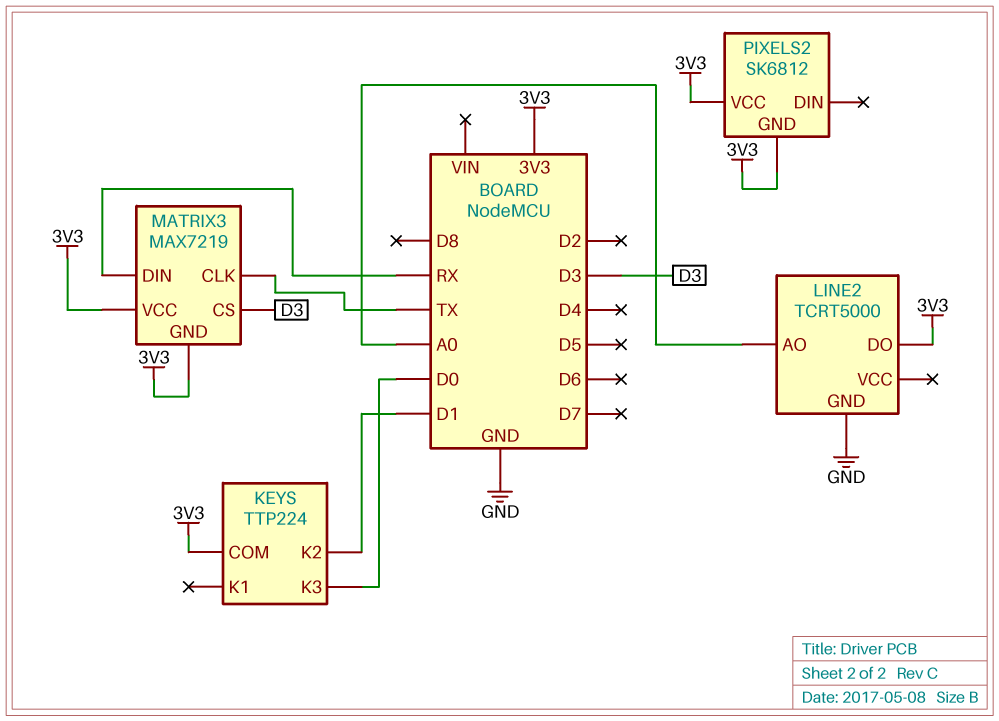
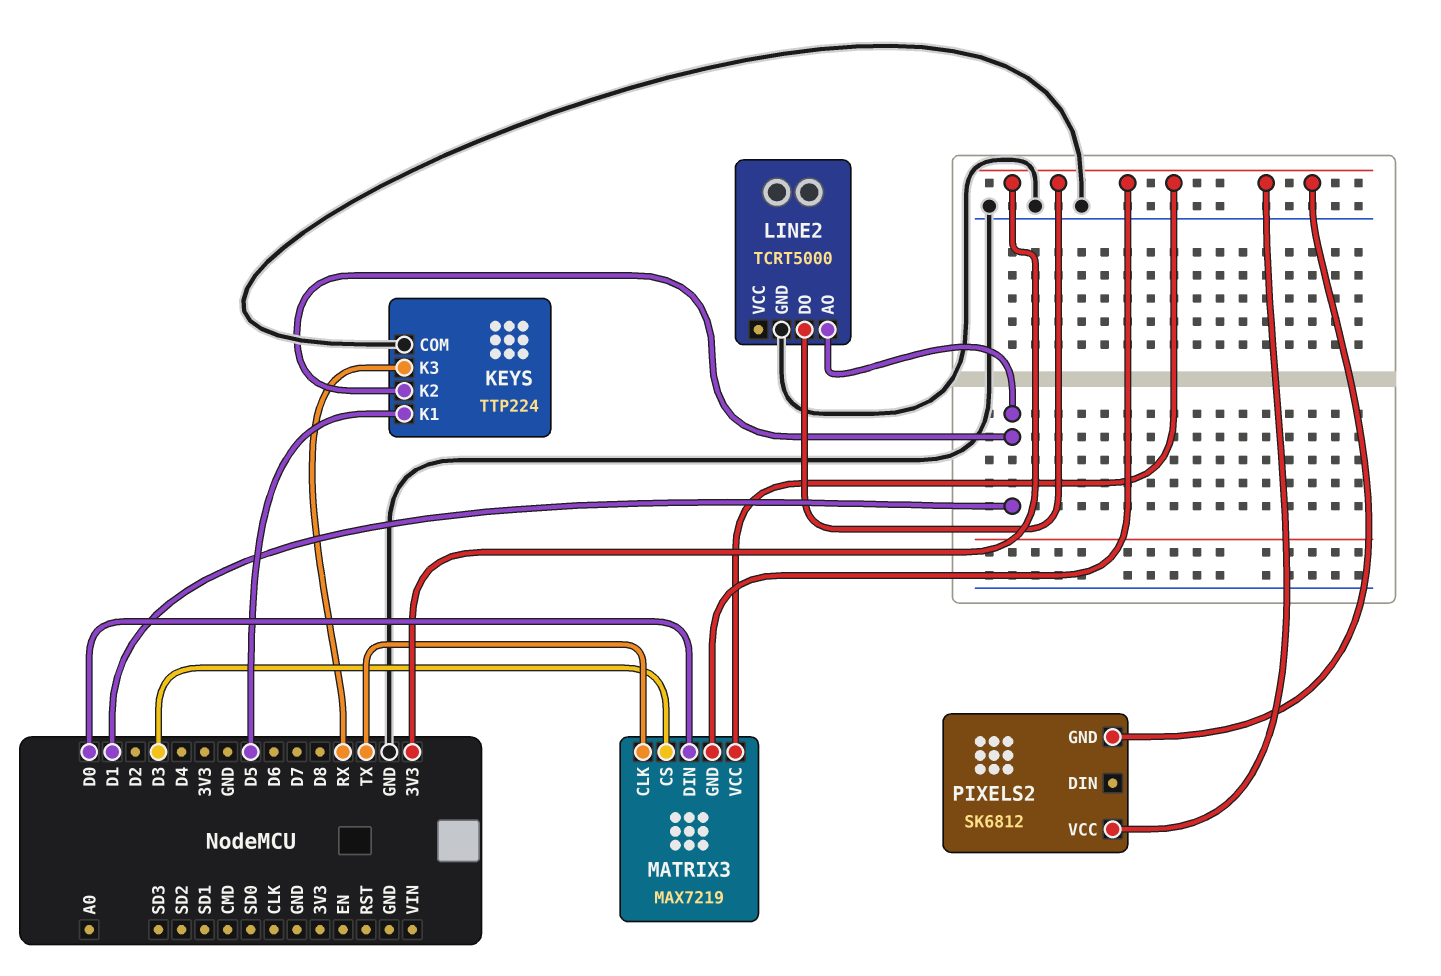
KEYS pin COM: 3V3 -> GND
KEYS pin K1: none -> D5
KEYS pin K3: D0 -> RX
LINE2 pin AO: A0 -> D1
MATRIX3 pin DIN: RX -> D0

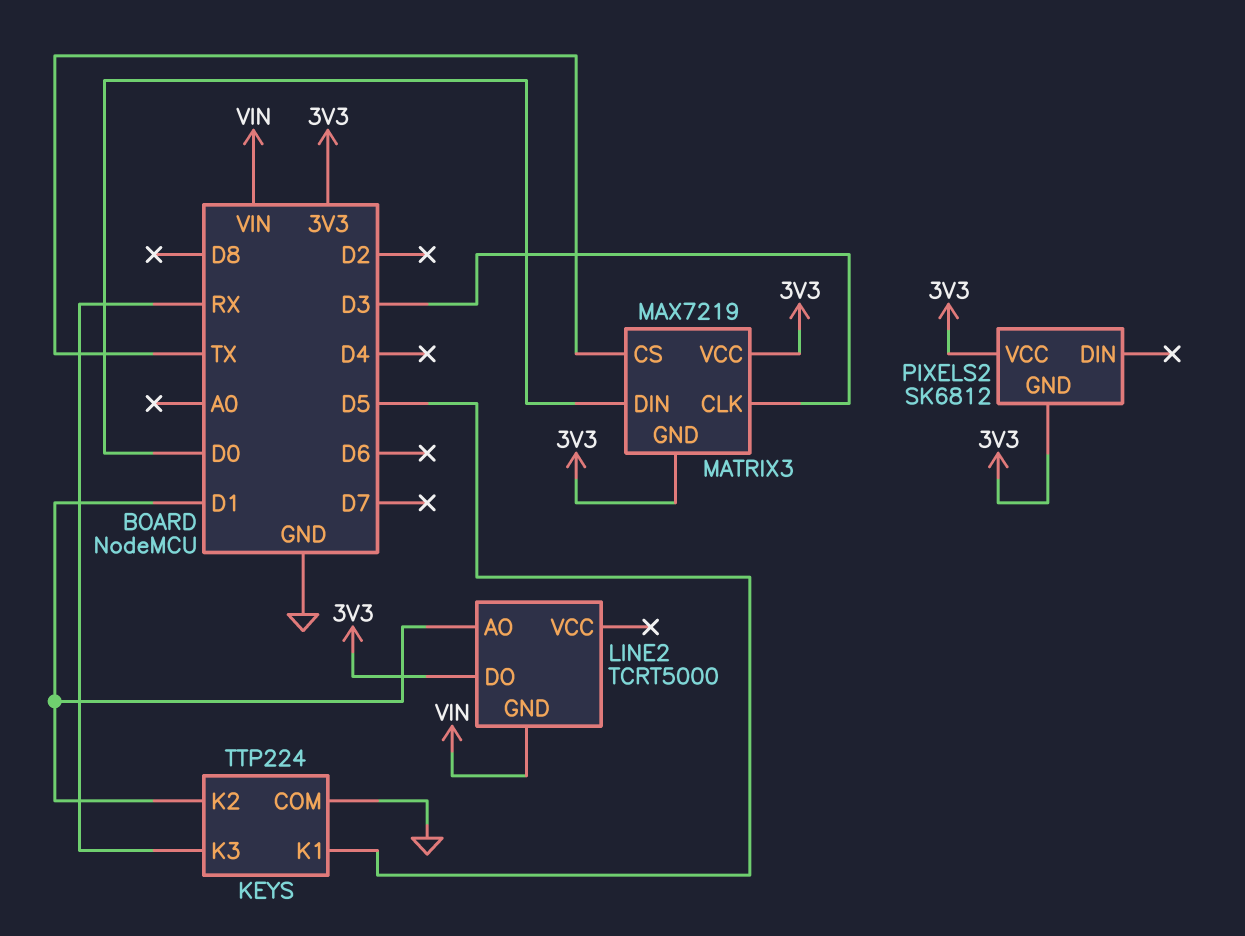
LINE2 pin GND: GND -> VIN
MATRIX3 pin CLK: TX -> D3
MATRIX3 pin CS: D3 -> TX

